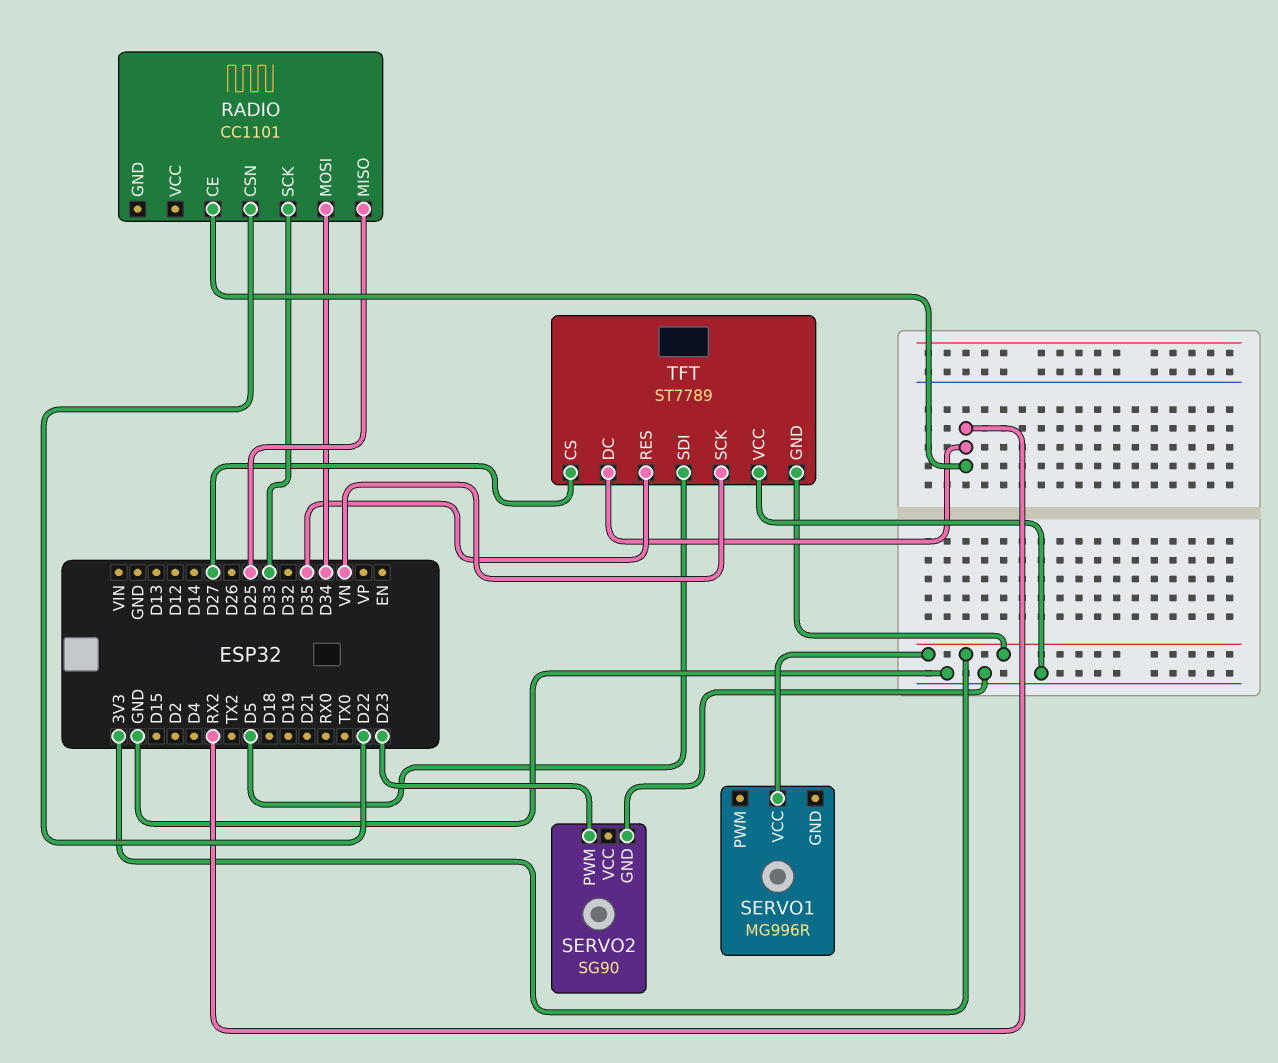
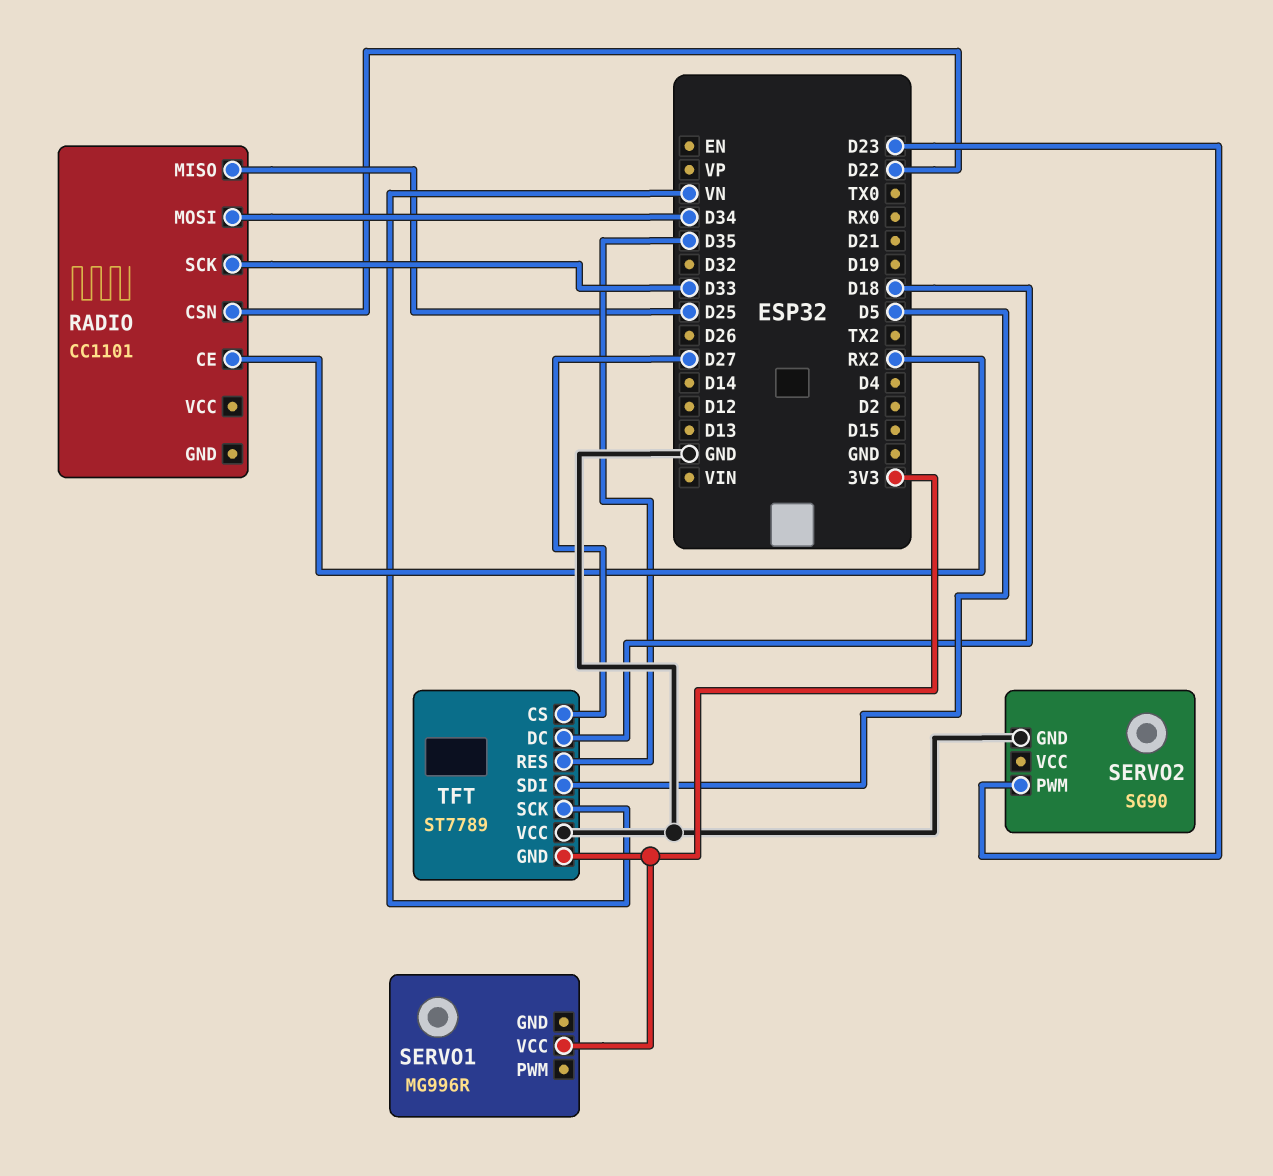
TFT pin DC: RX2 -> D18

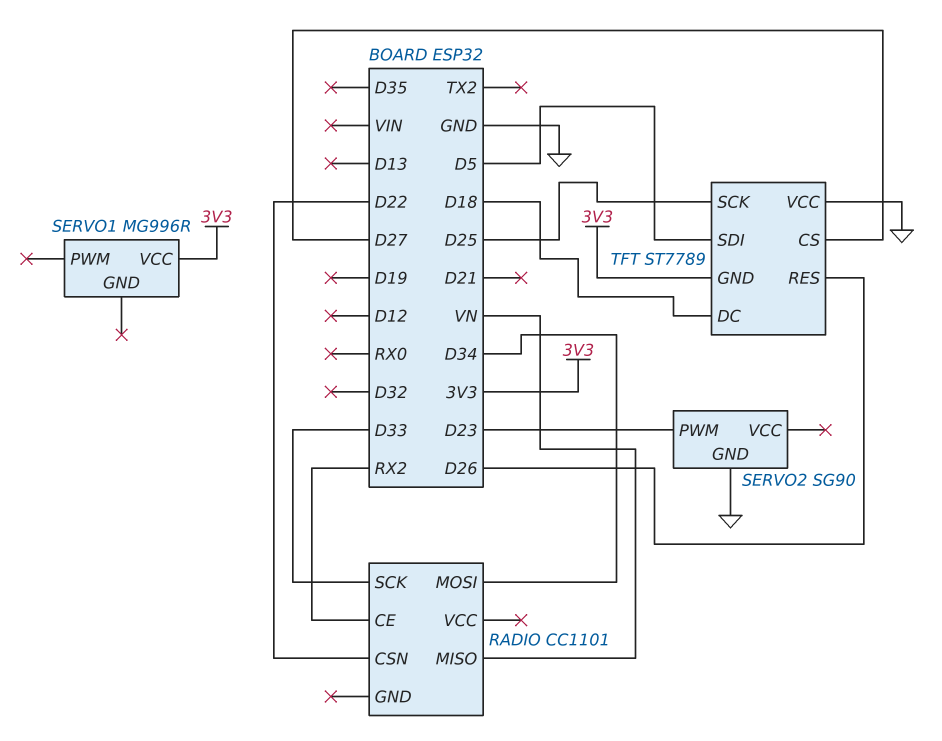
RADIO pin MISO: D25 -> VN
TFT pin RES: D35 -> D26
TFT pin SCK: VN -> D25

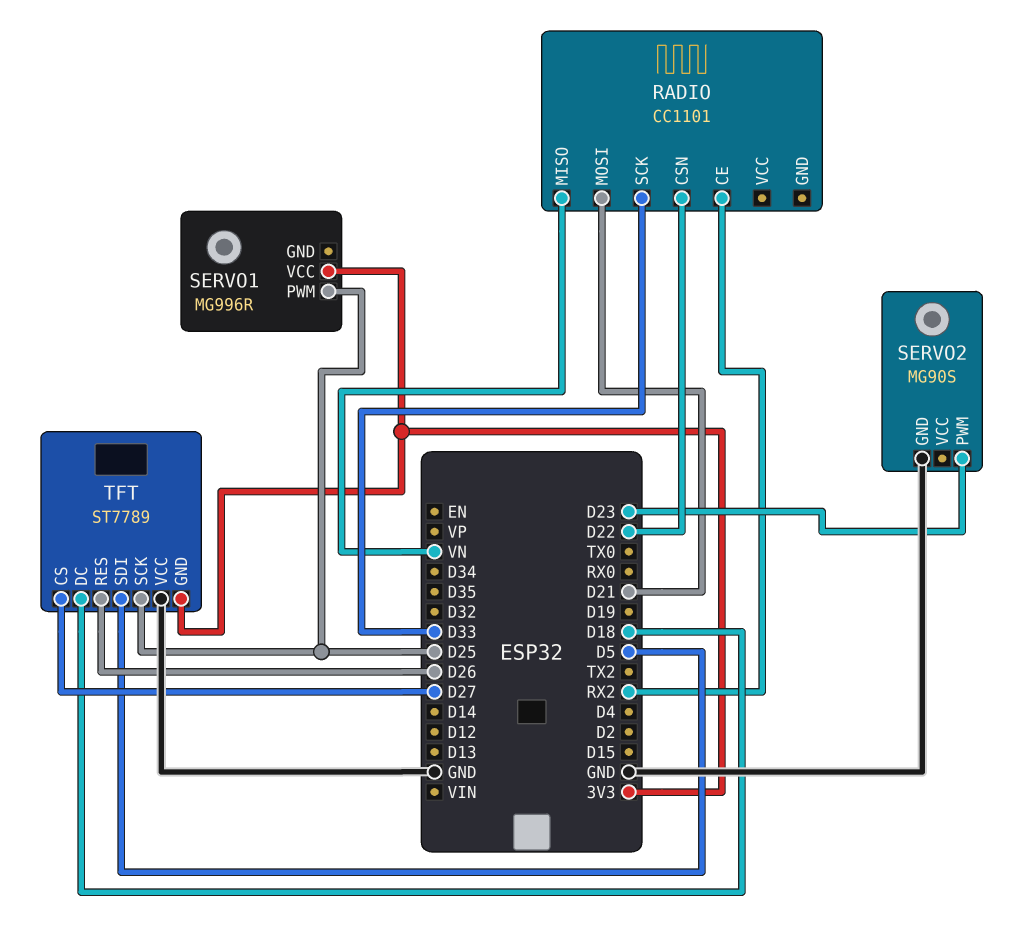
RADIO pin MOSI: D34 -> D21
SERVO1 pin PWM: none -> D25
SERVO2: SG90 -> MG90S

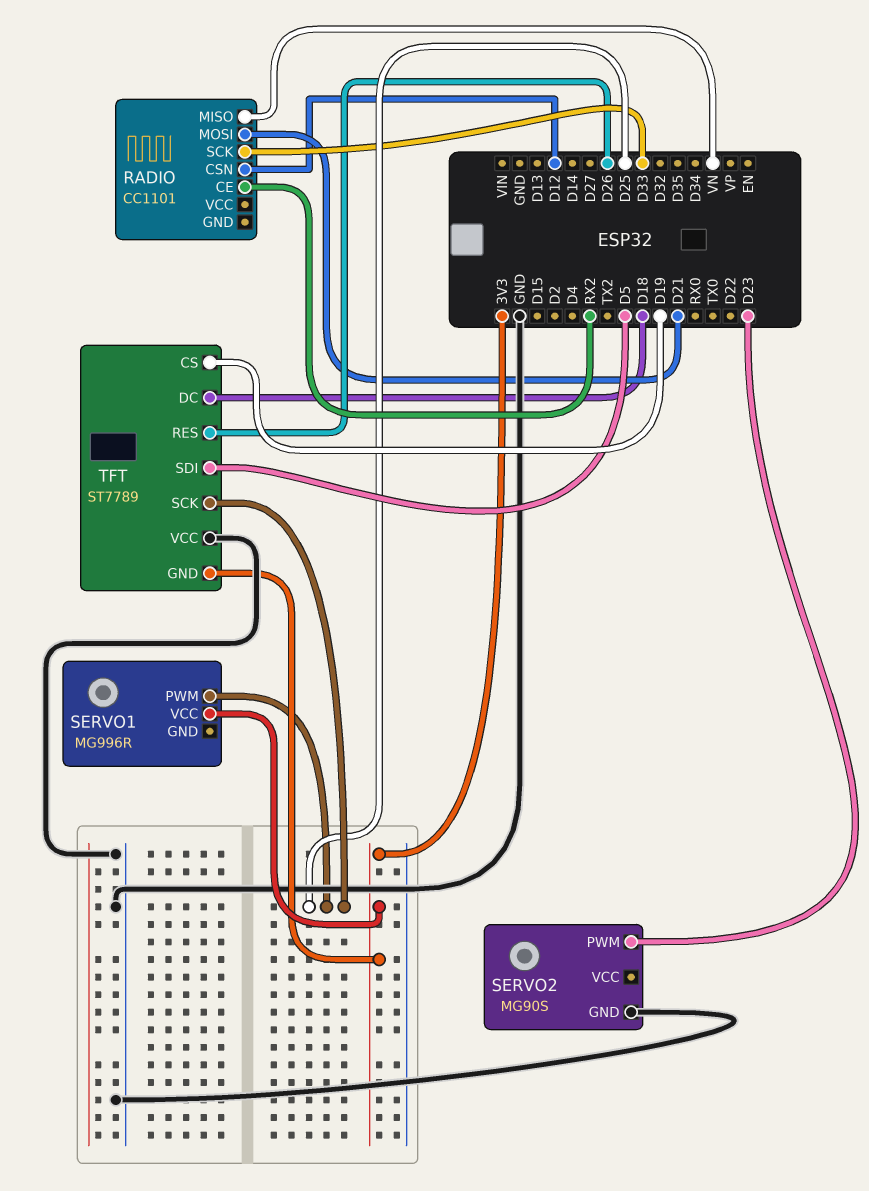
RADIO pin CSN: D22 -> D12
TFT pin CS: D27 -> D19

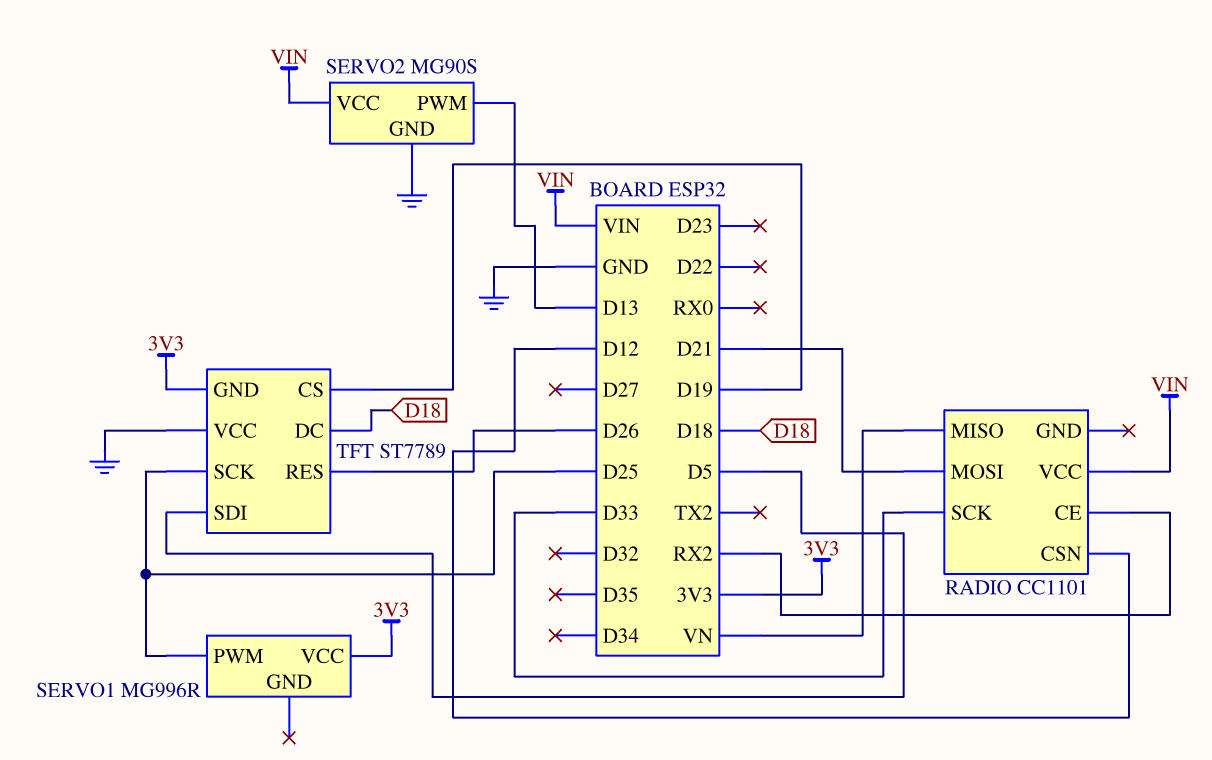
RADIO pin VCC: none -> VIN
SERVO2 pin PWM: D23 -> D13
SERVO2 pin VCC: none -> VIN

